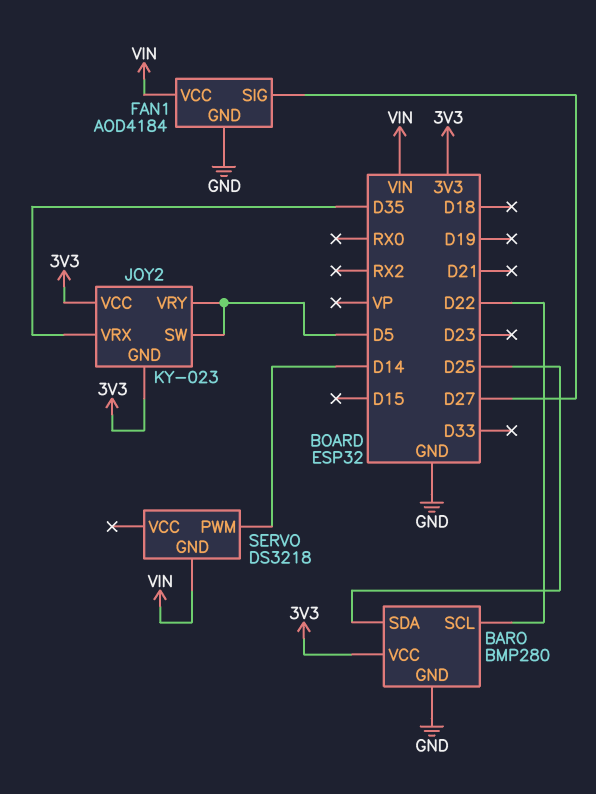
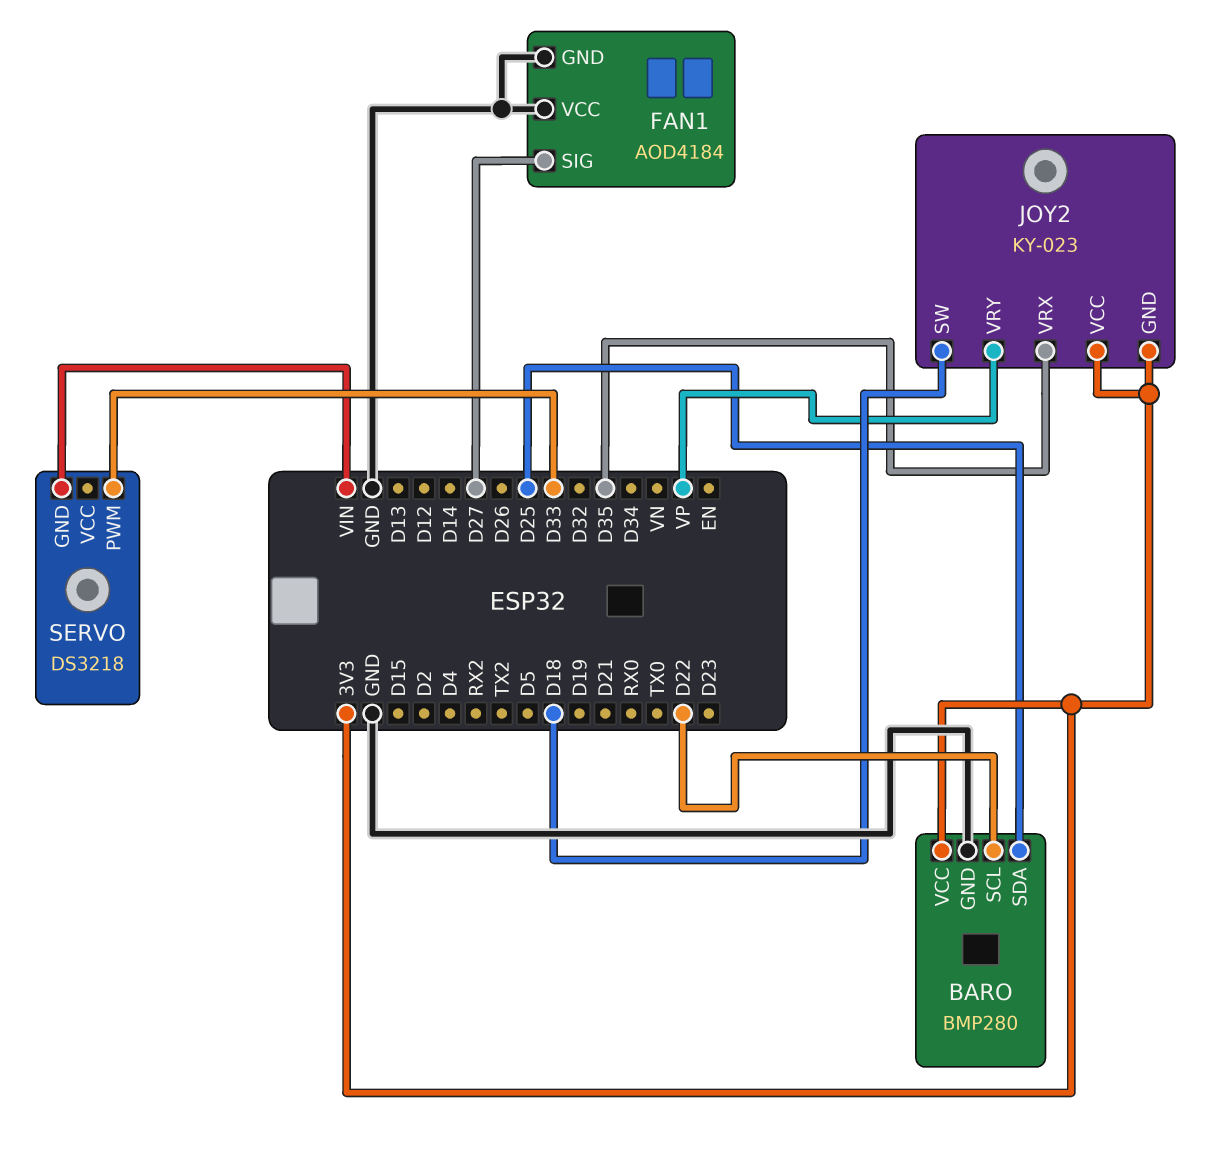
FAN1 pin VCC: VIN -> GND
JOY2 pin SW: D5 -> D18
JOY2 pin VRY: D5 -> VP
SERVO pin PWM: D14 -> D33

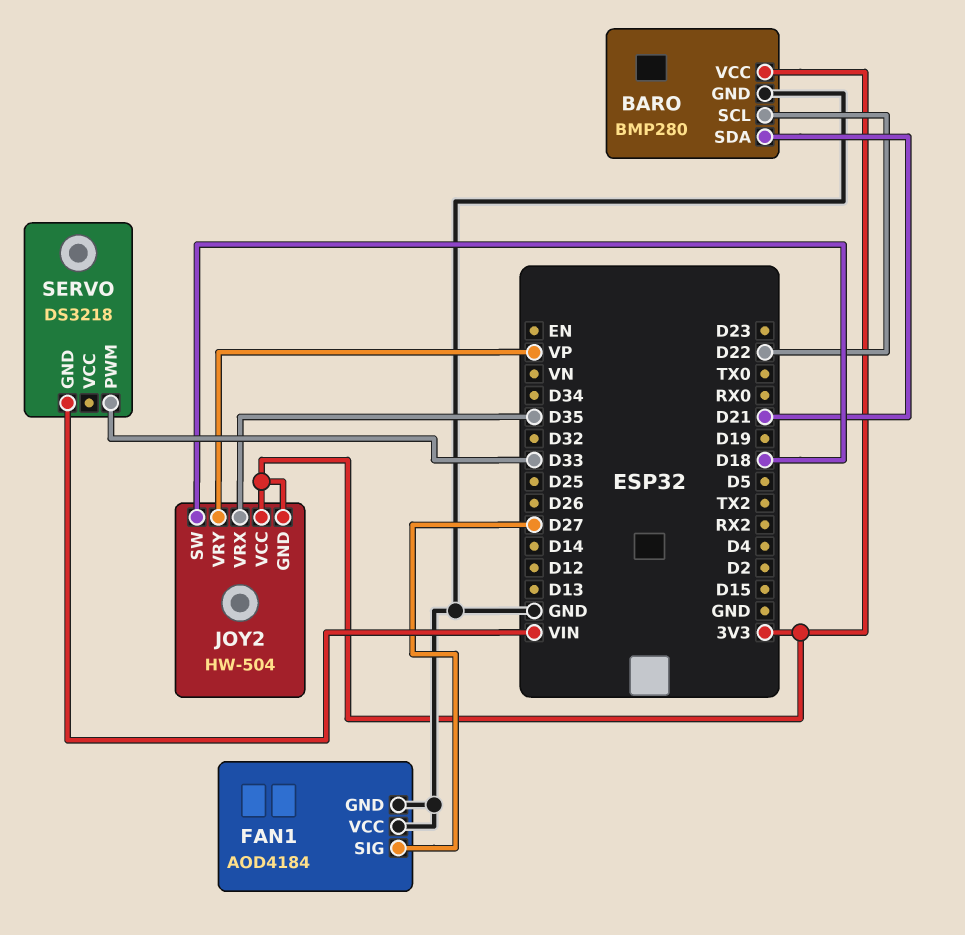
BARO pin SDA: D25 -> D21
JOY2: KY-023 -> HW-504

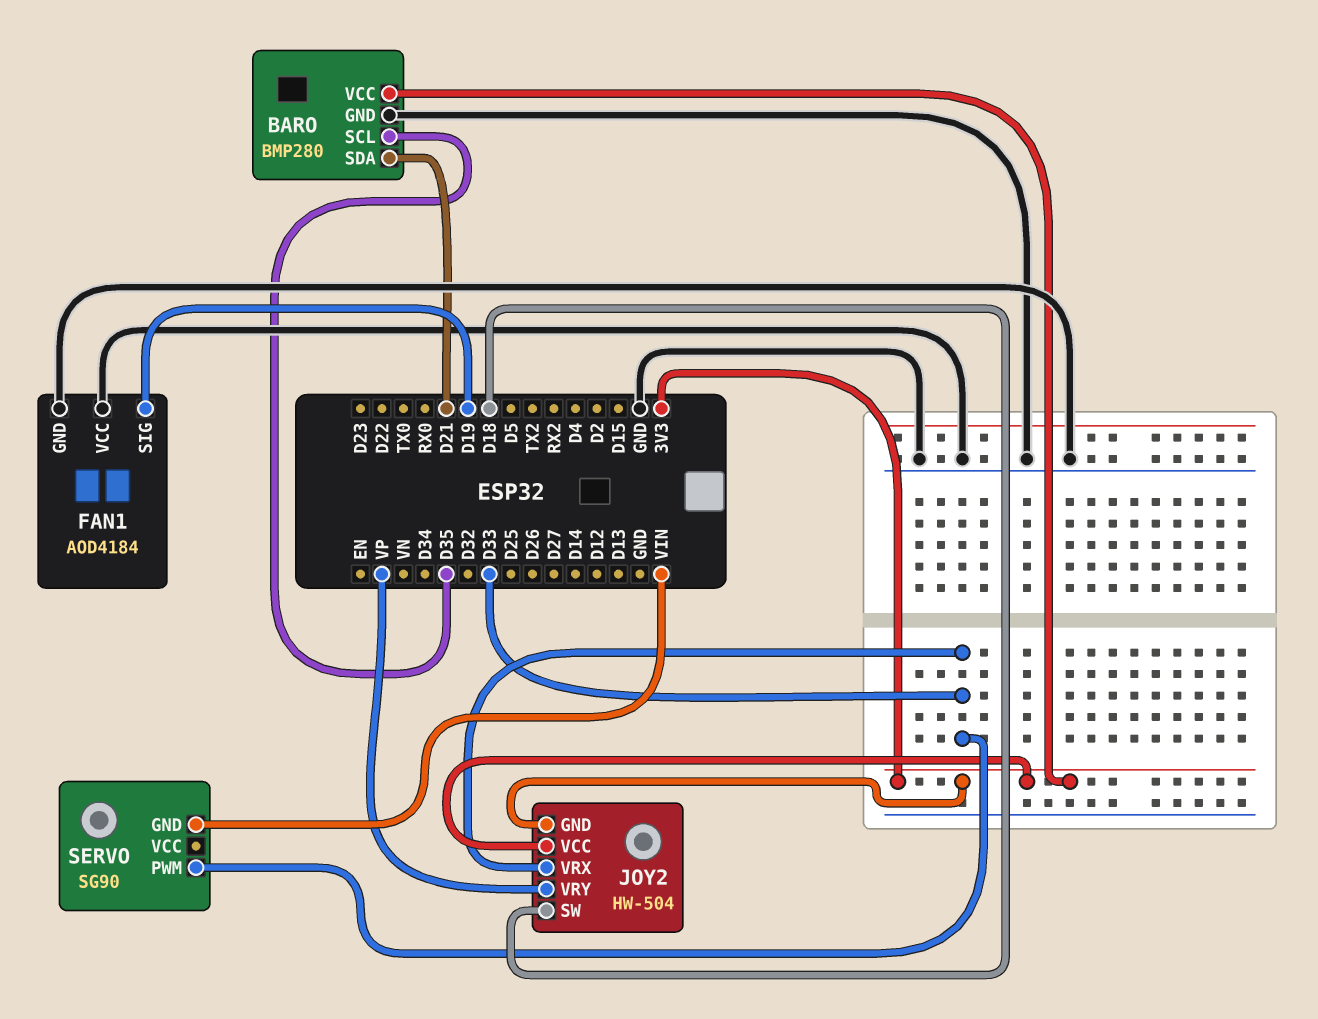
BARO pin SCL: D22 -> D35
FAN1 pin SIG: D27 -> D19
JOY2 pin VRX: D35 -> D33
SERVO: DS3218 -> SG90

